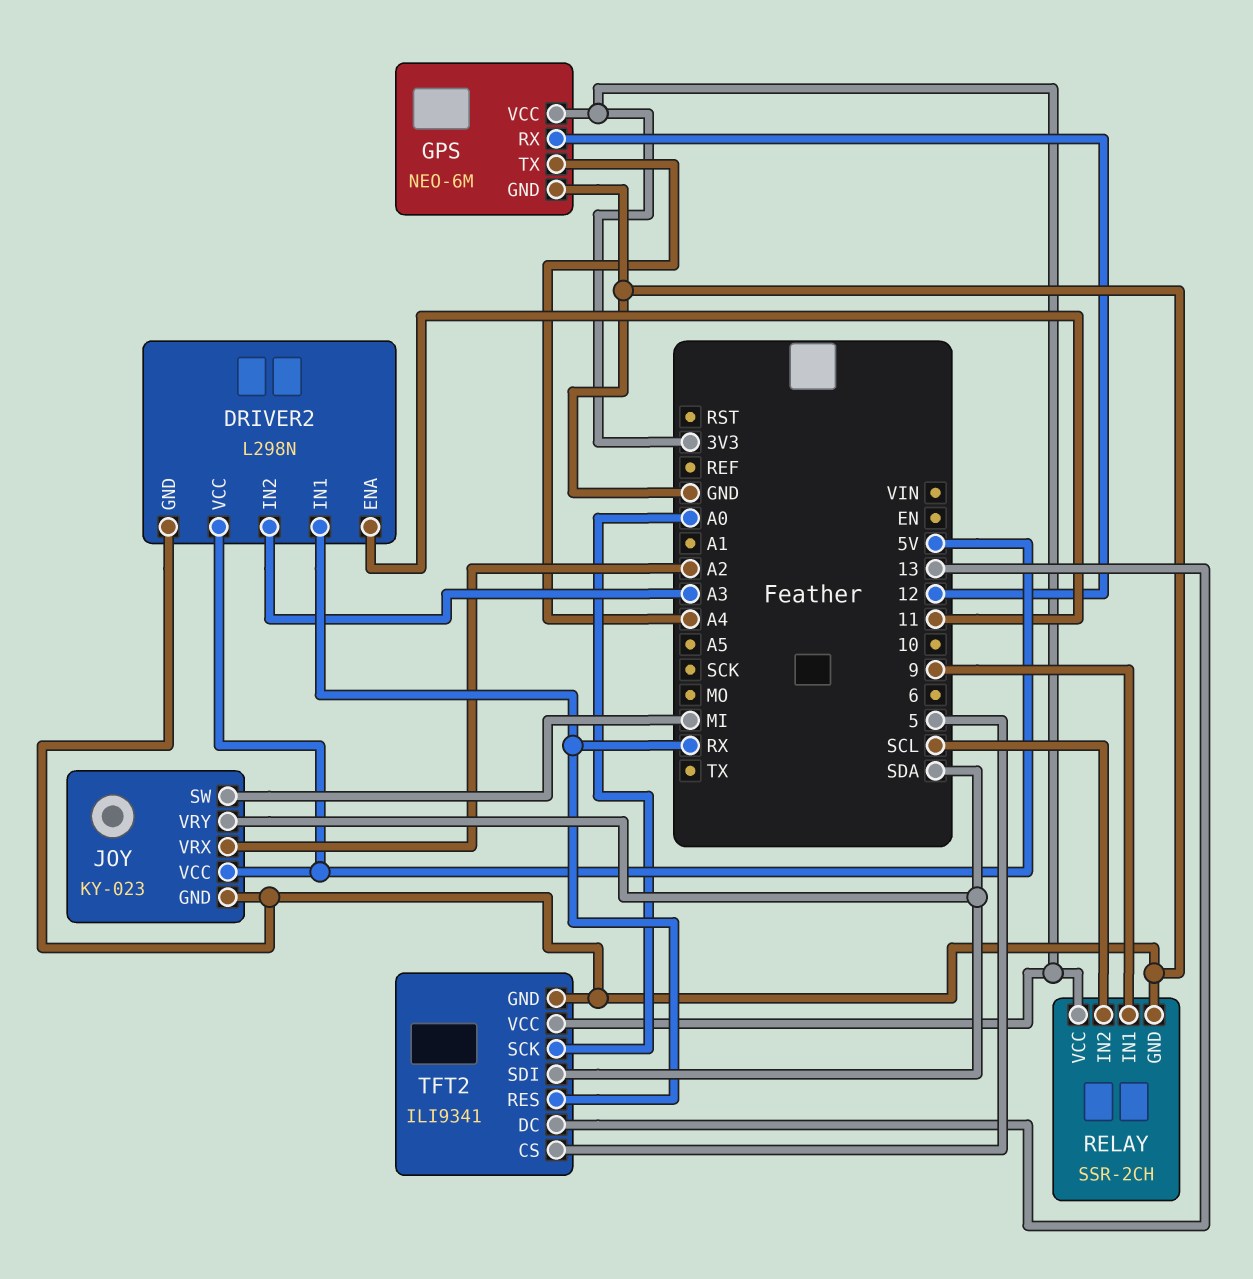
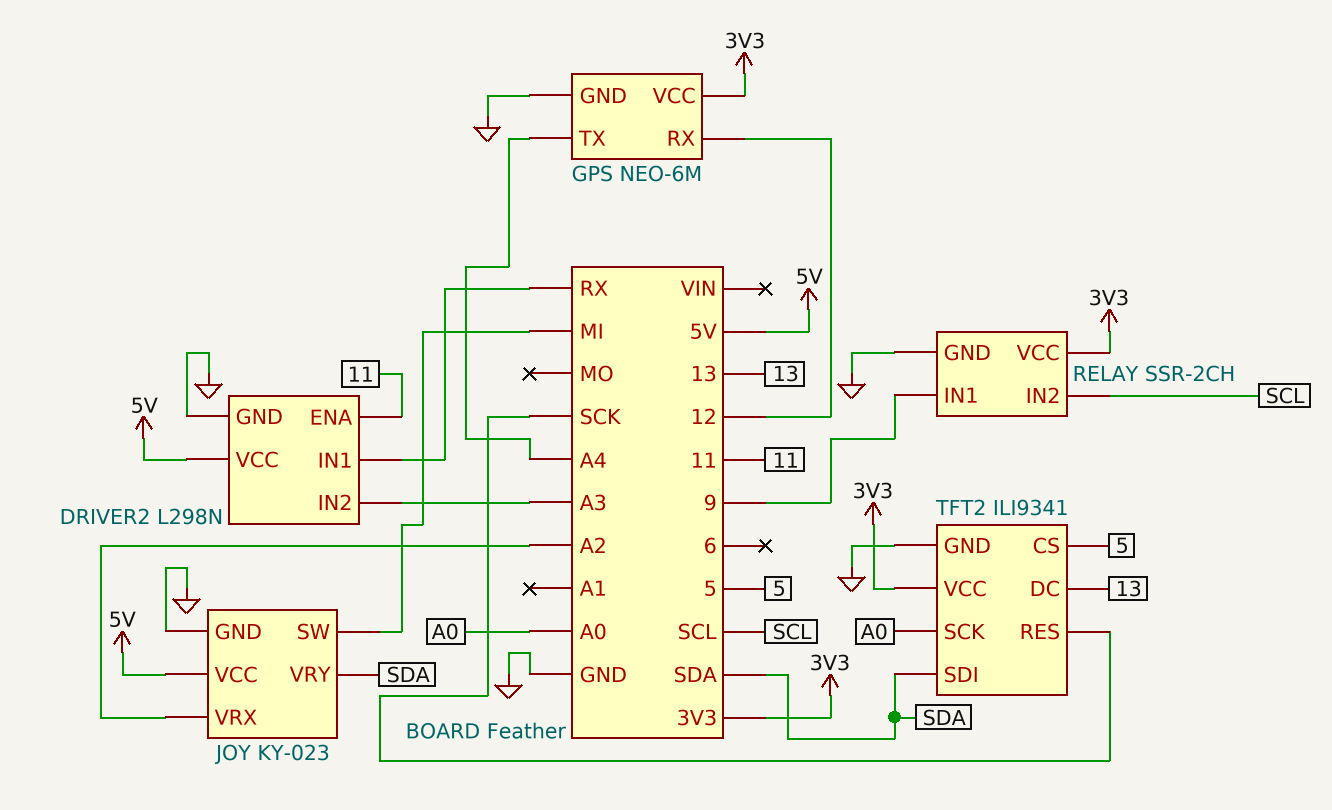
TFT2 pin RES: RX -> SCK

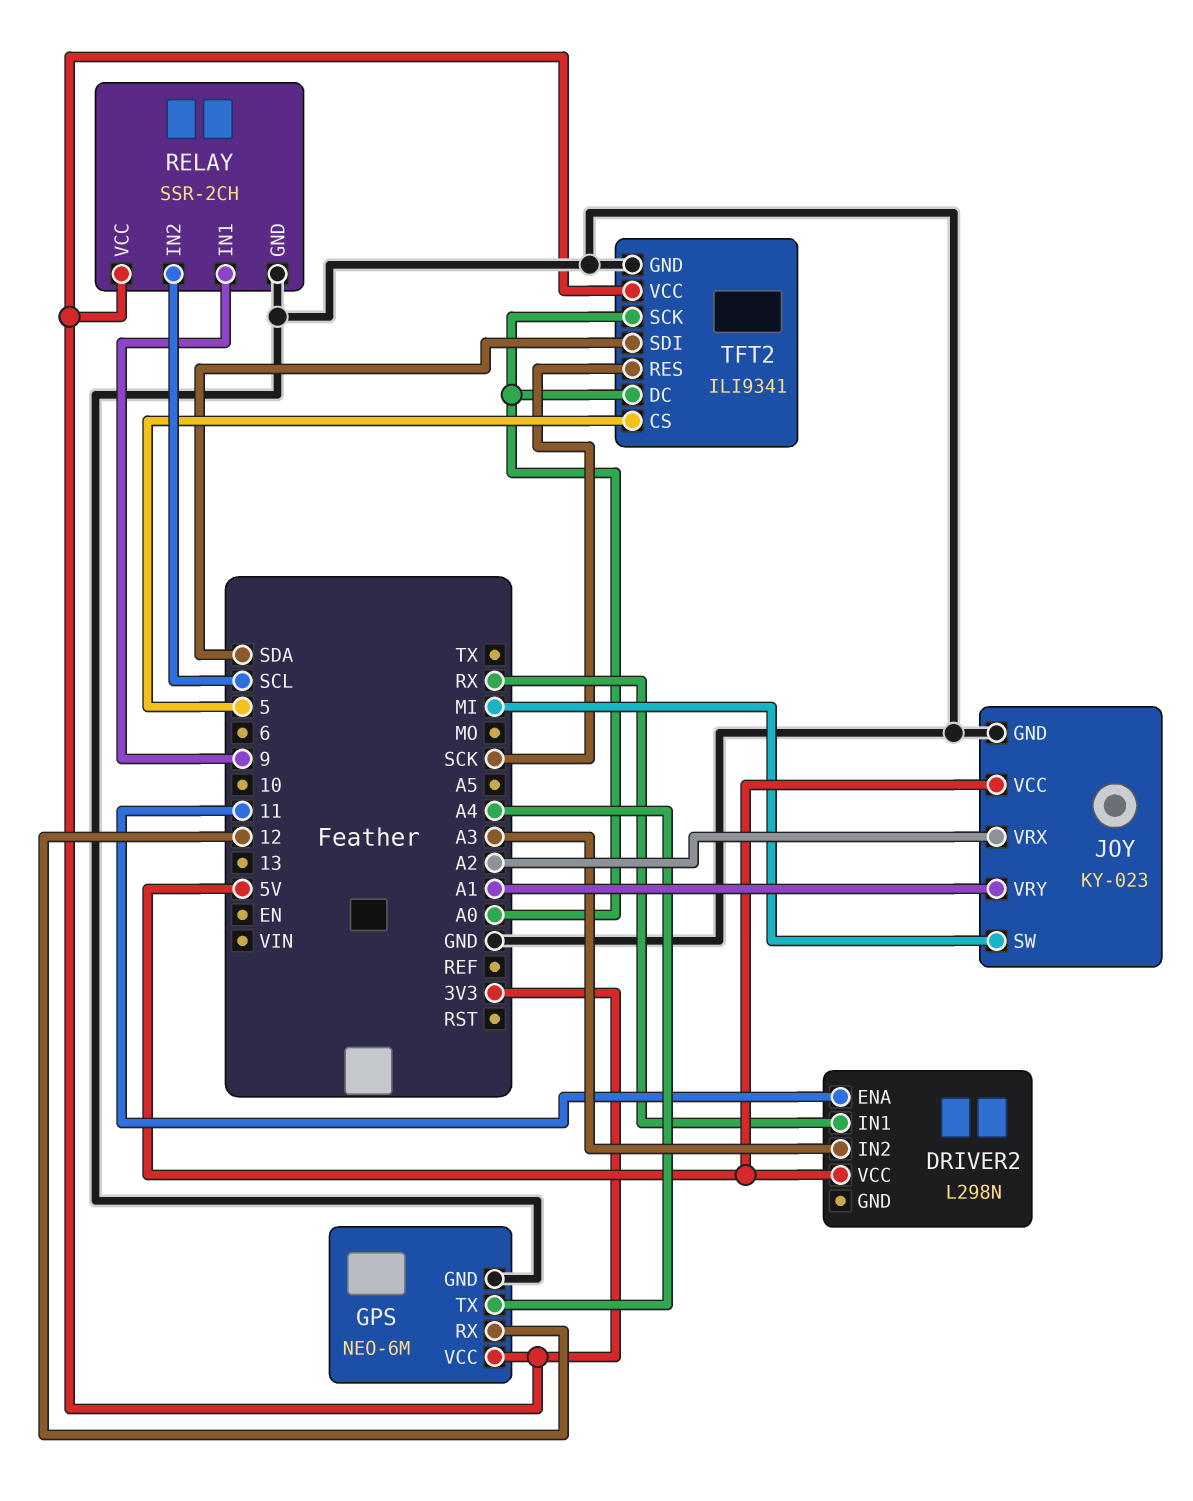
DRIVER2 pin GND: GND -> none
JOY pin VRY: SDA -> A1
TFT2 pin DC: 13 -> A0

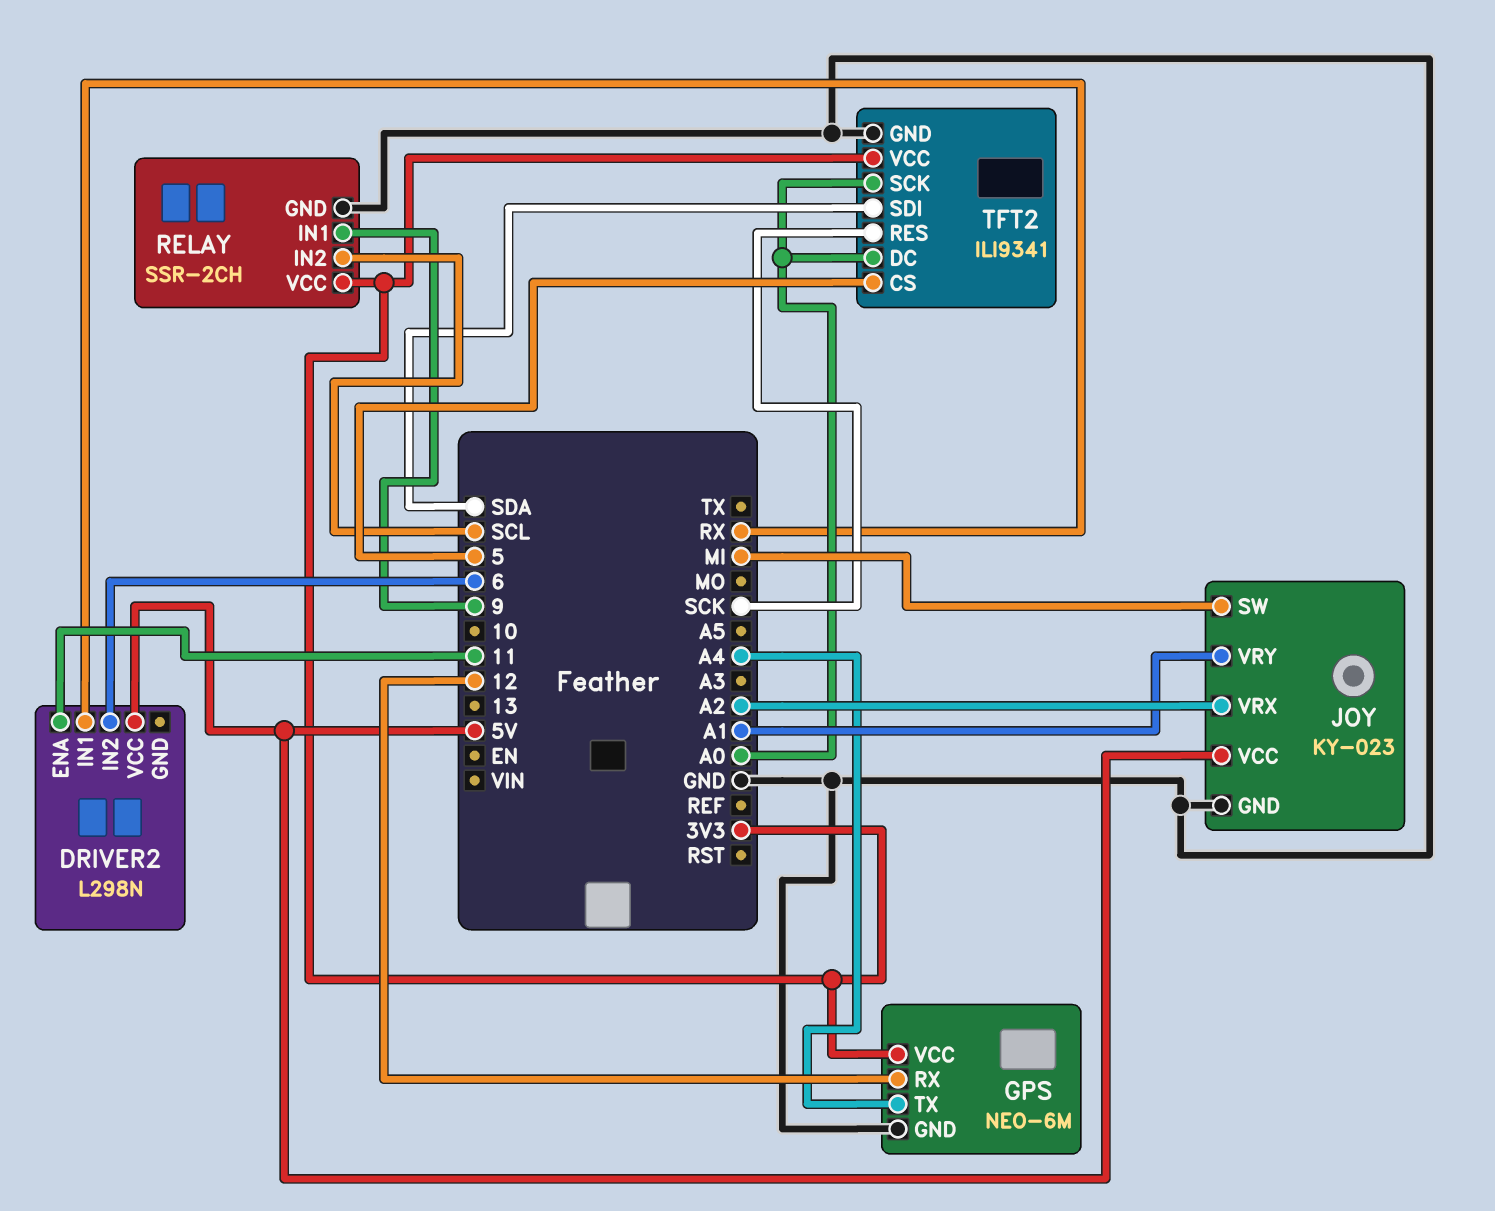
DRIVER2 pin IN2: A3 -> 6

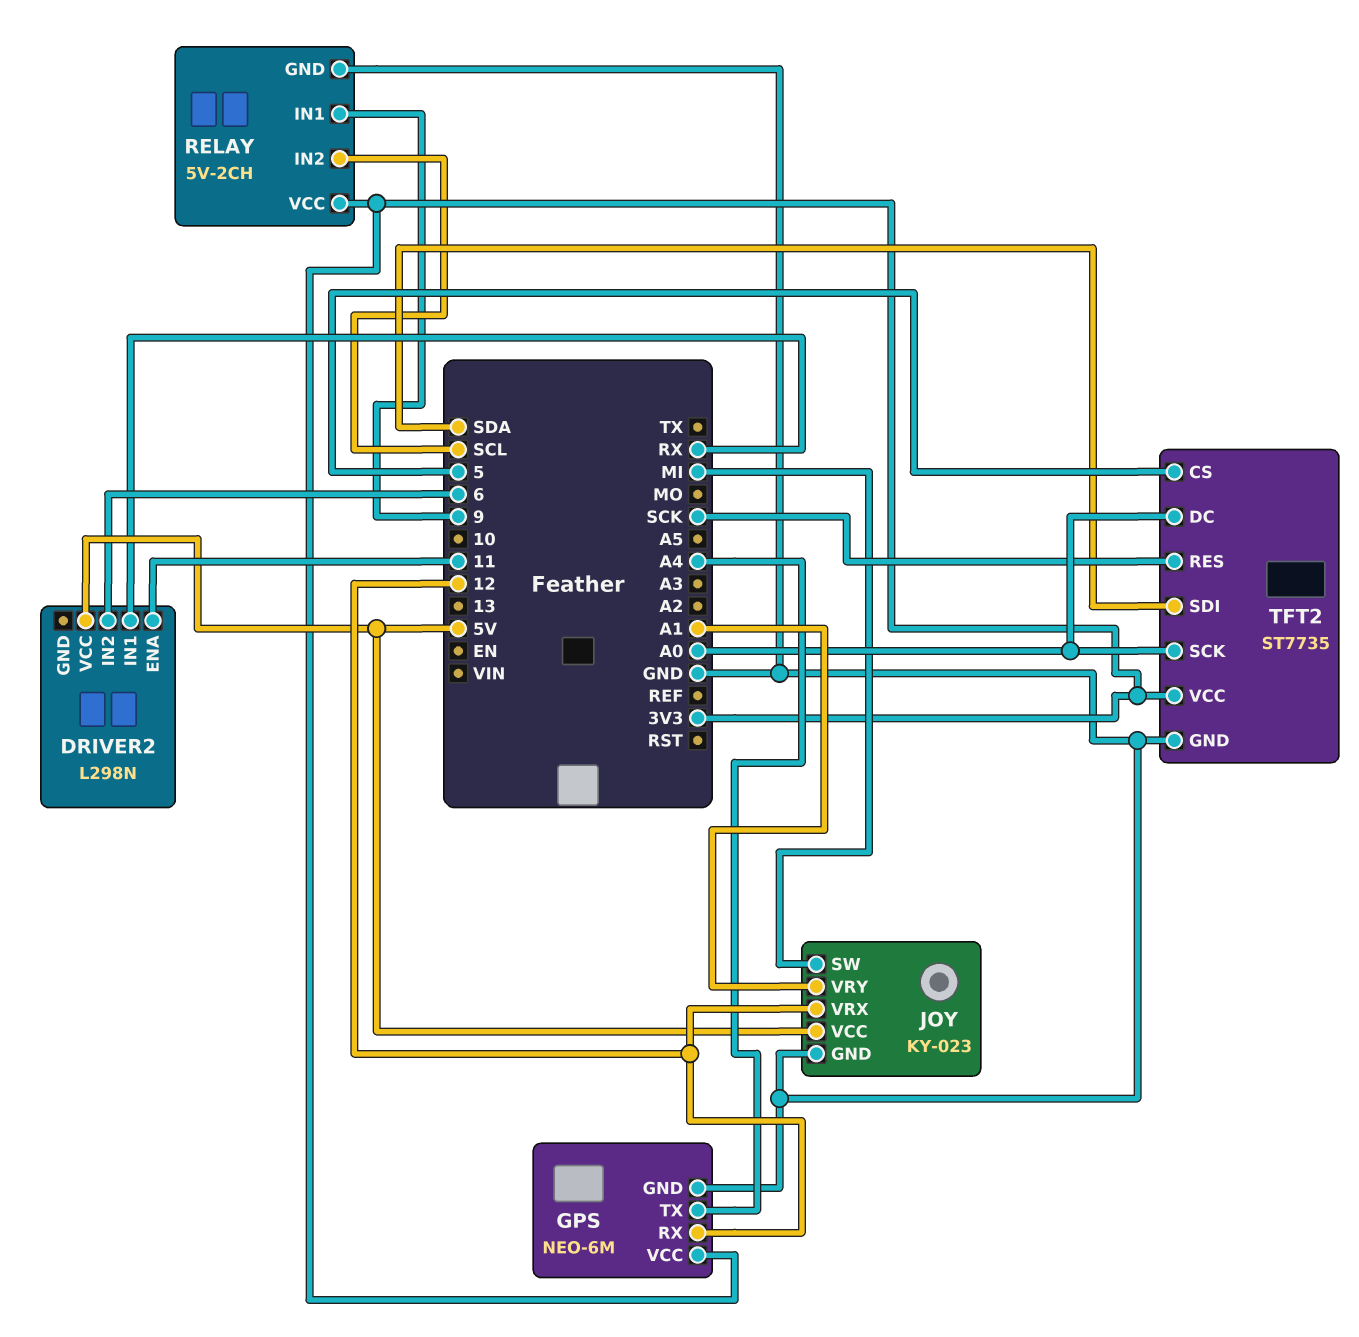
JOY pin VRX: A2 -> 12
RELAY: SSR-2CH -> 5V-2CH
TFT2: ILI9341 -> ST7735

